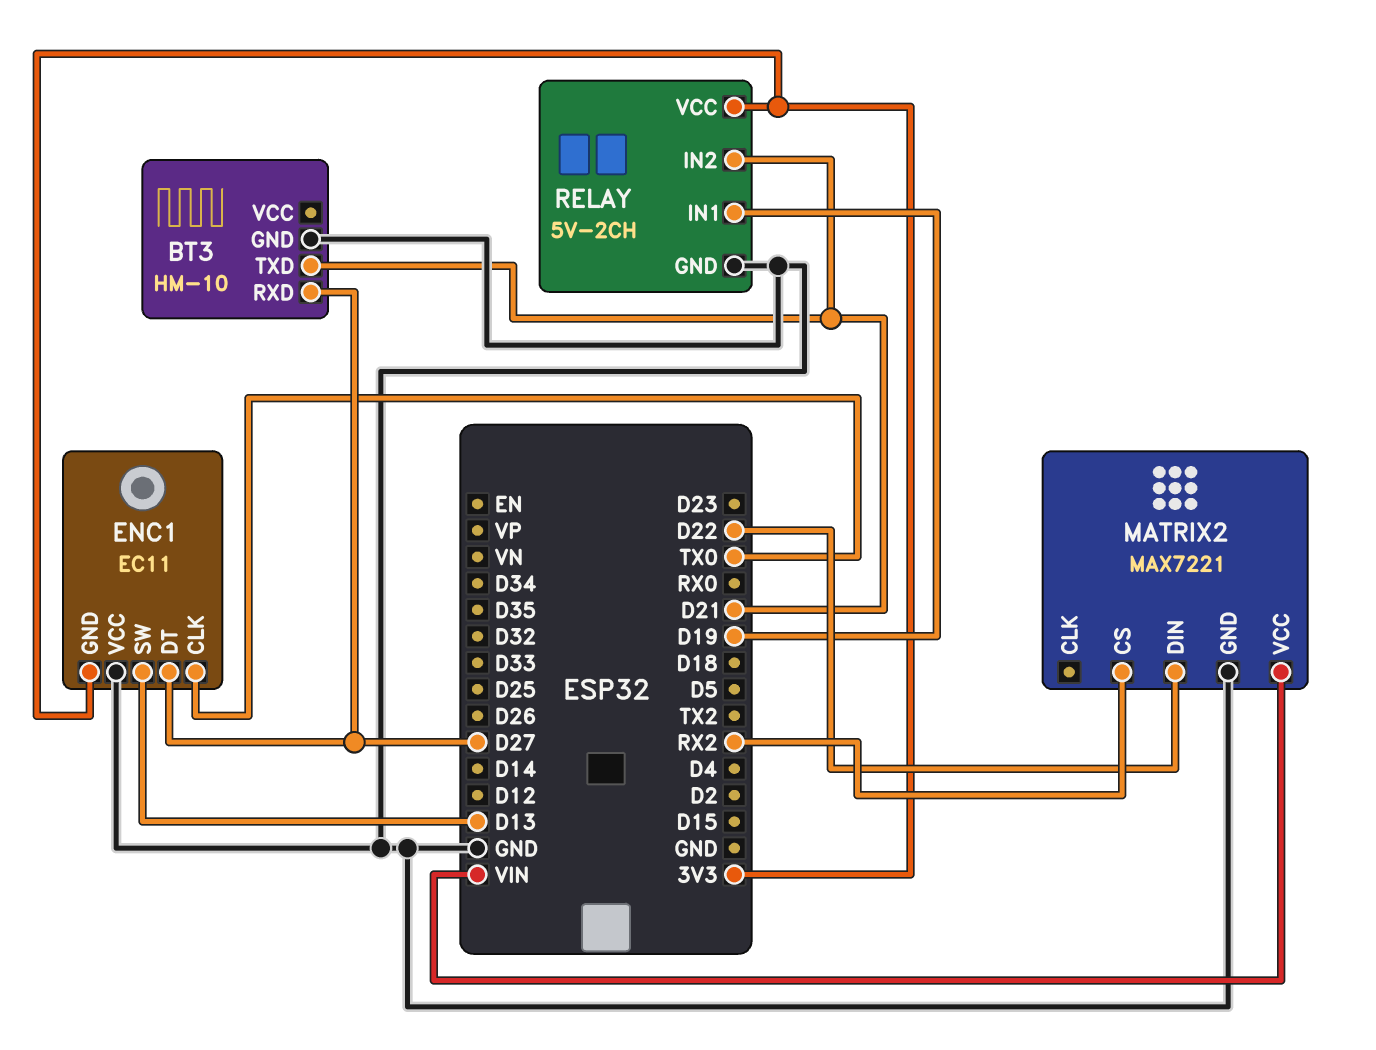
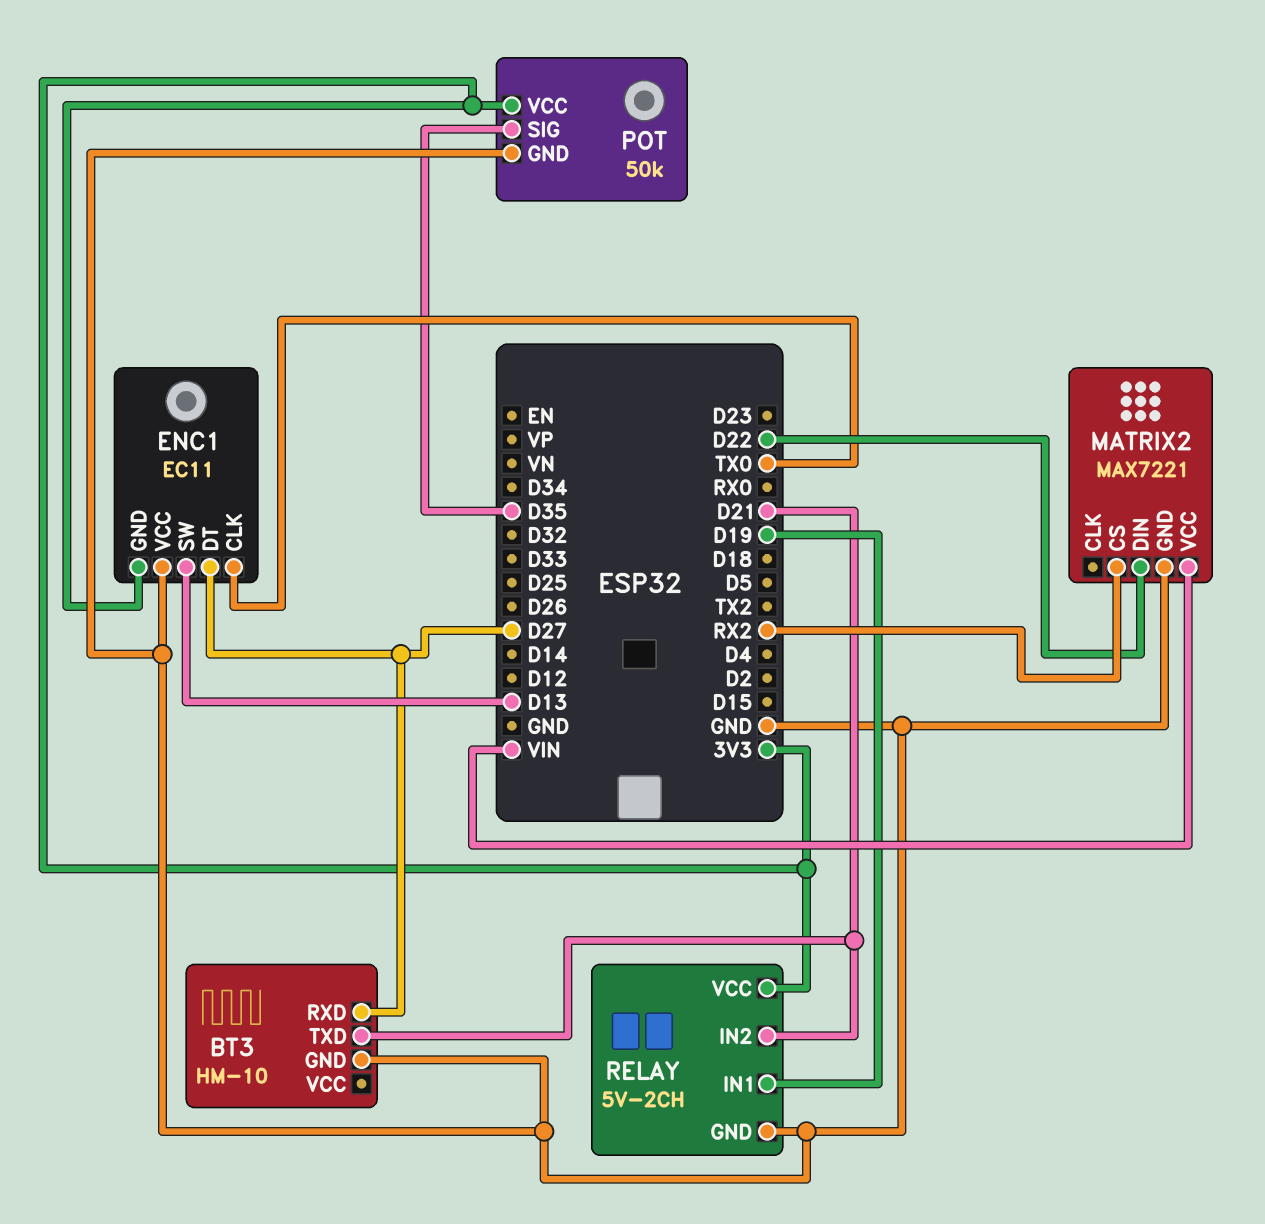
POT: none -> 50k
POT pin GND: none -> GND
POT pin SIG: none -> D35
POT pin VCC: none -> 3V3

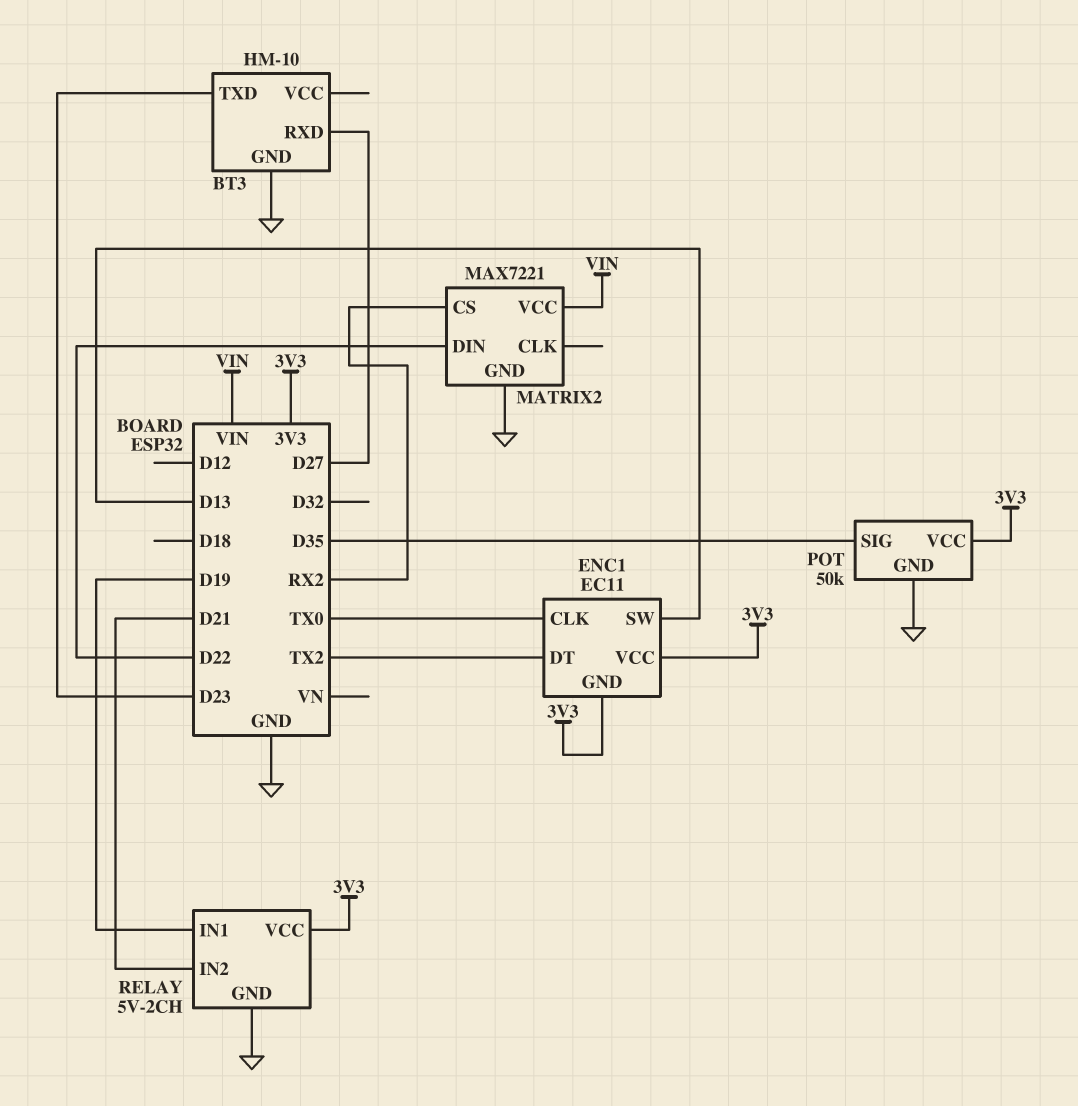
BT3 pin TXD: D21 -> D23
ENC1 pin DT: D27 -> TX2
ENC1 pin VCC: GND -> 3V3

